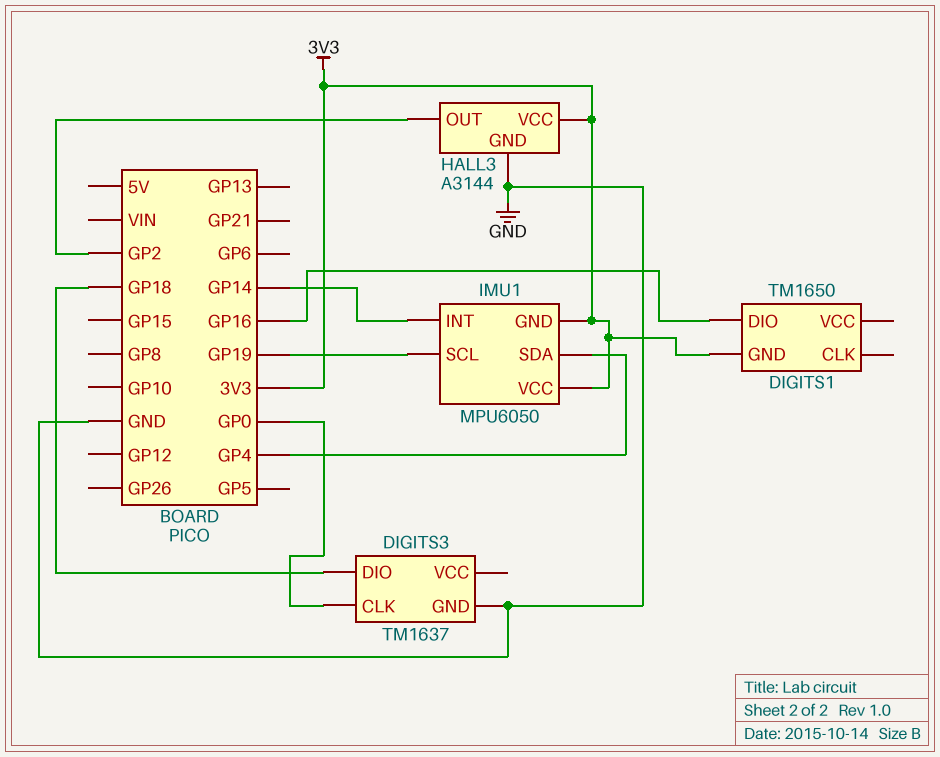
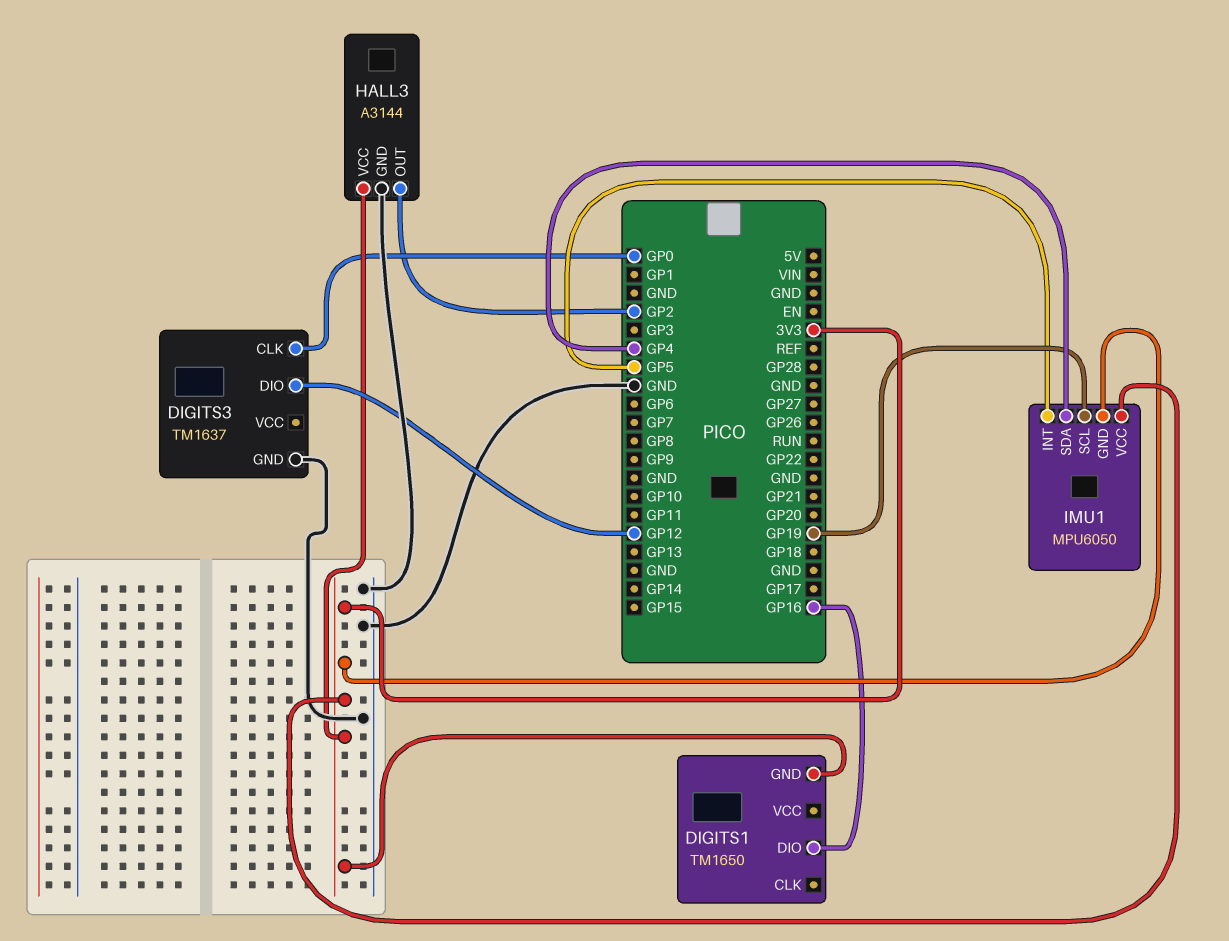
DIGITS3 pin DIO: GP18 -> GP12
IMU1 pin INT: GP14 -> GP5

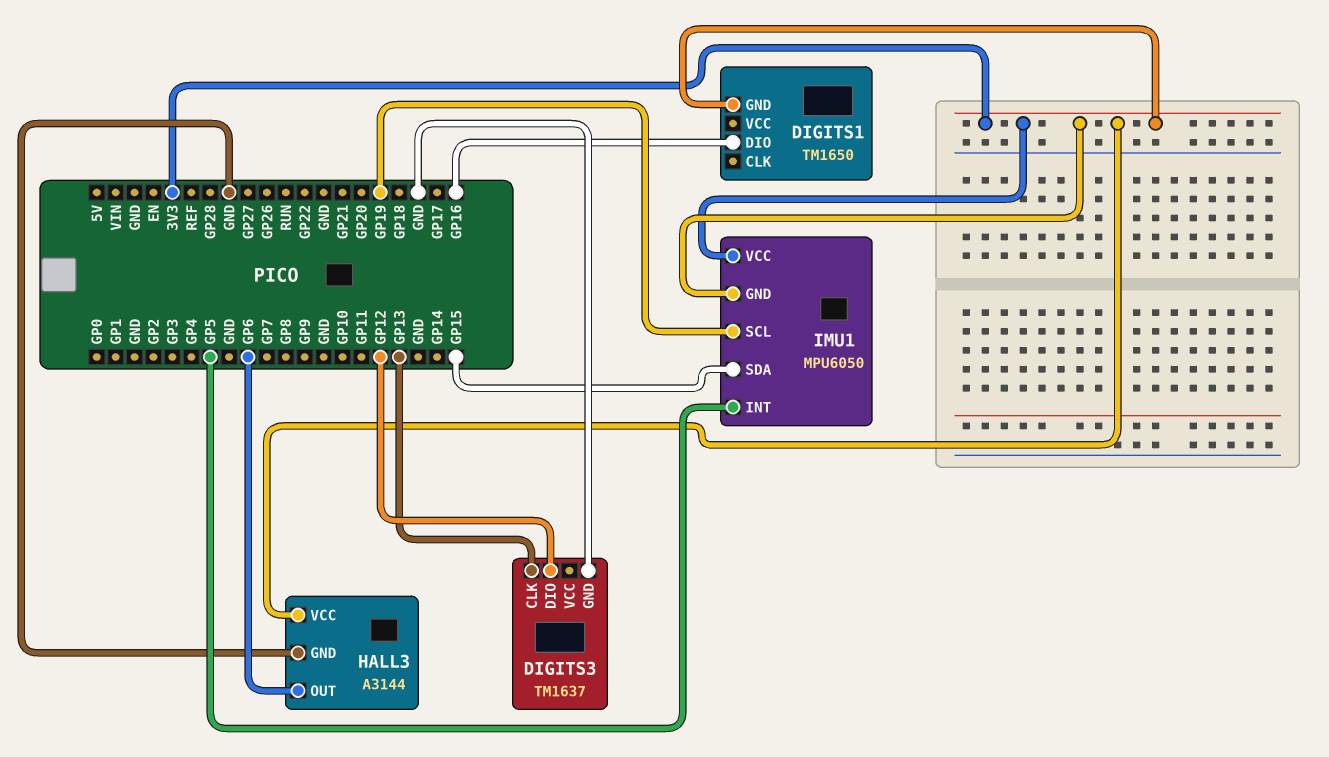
DIGITS3 pin CLK: GP0 -> GP13
HALL3 pin OUT: GP2 -> GP6
IMU1 pin SDA: GP4 -> GP15

